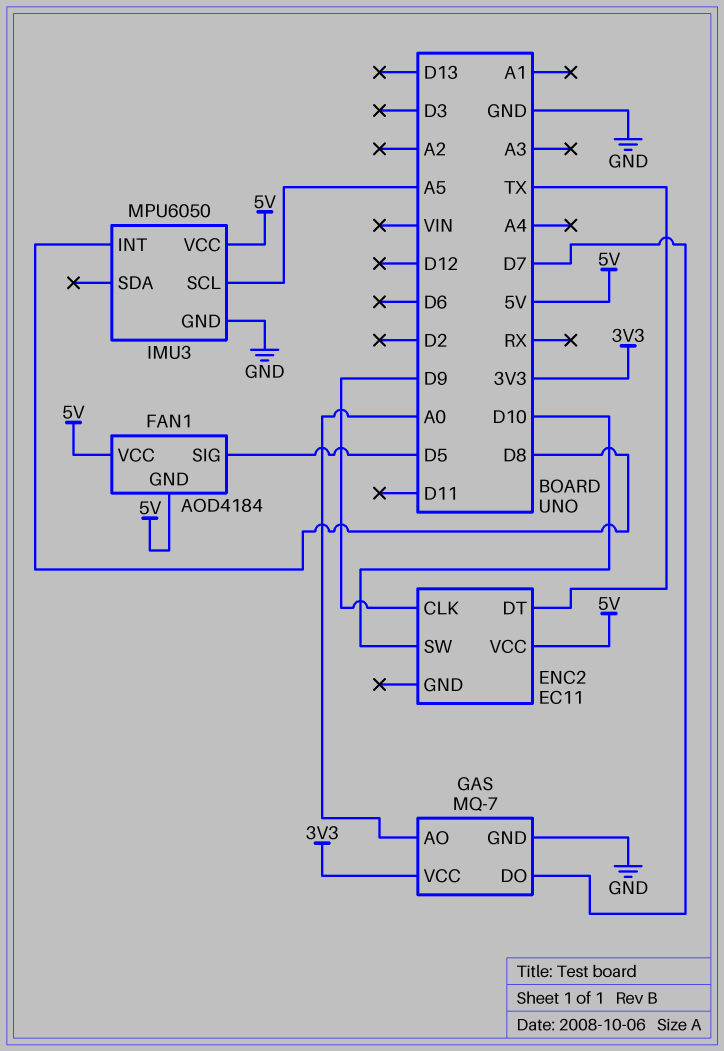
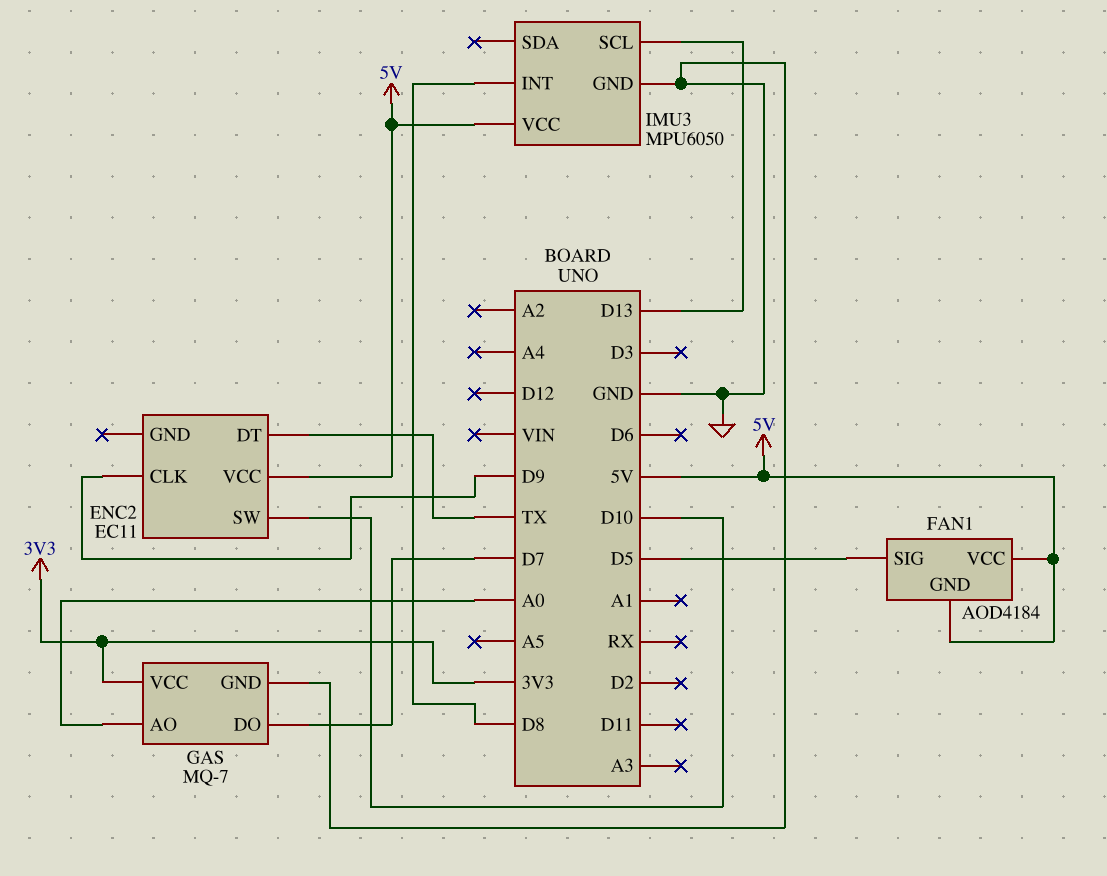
IMU3 pin SCL: A5 -> D13

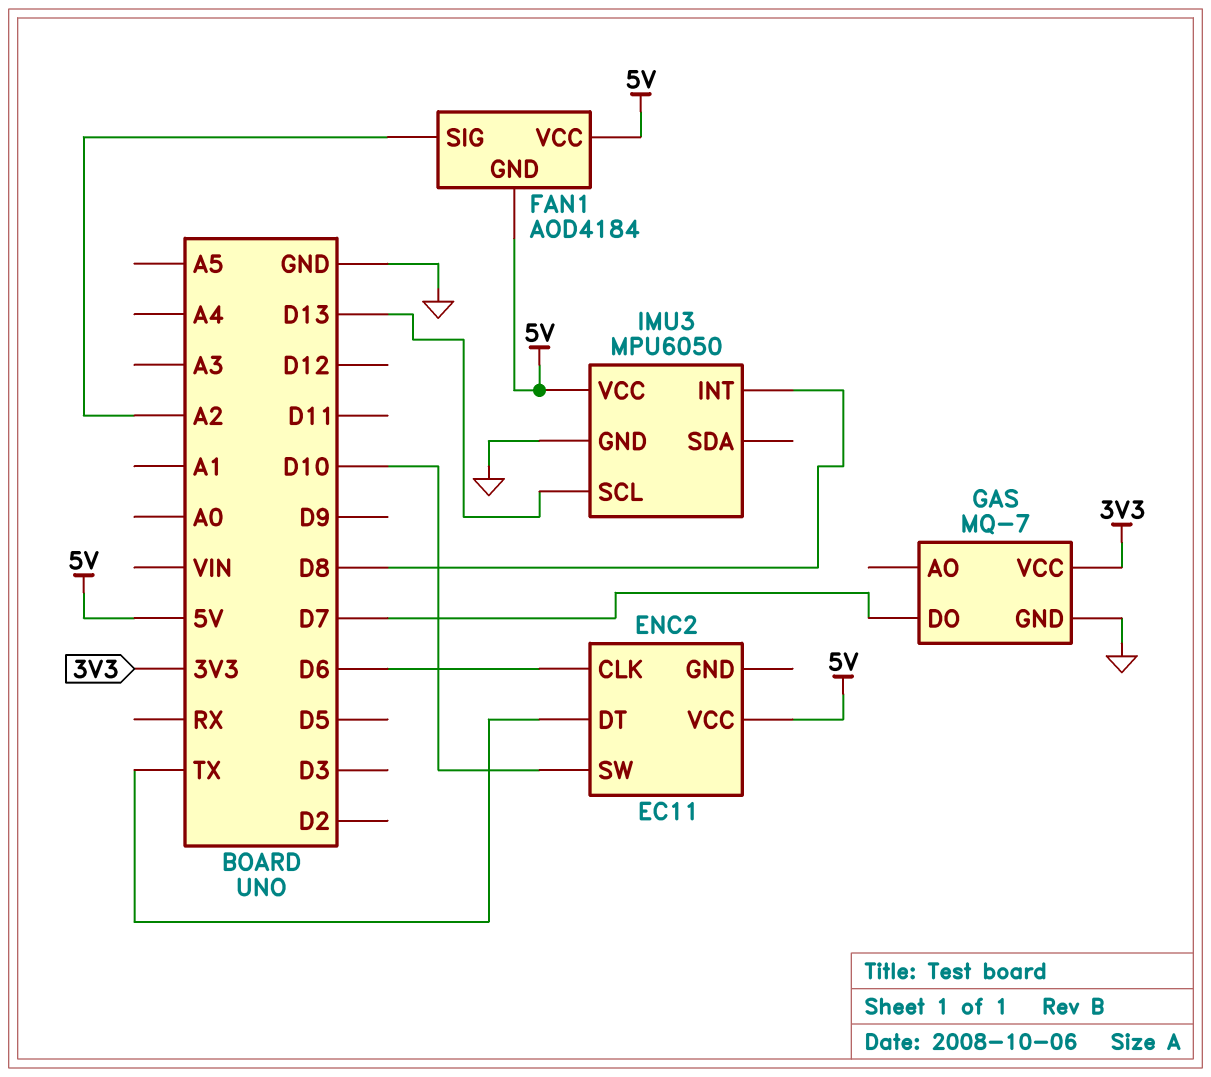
ENC2 pin CLK: D9 -> D6
FAN1 pin SIG: D5 -> A2
GAS pin AO: A0 -> none

